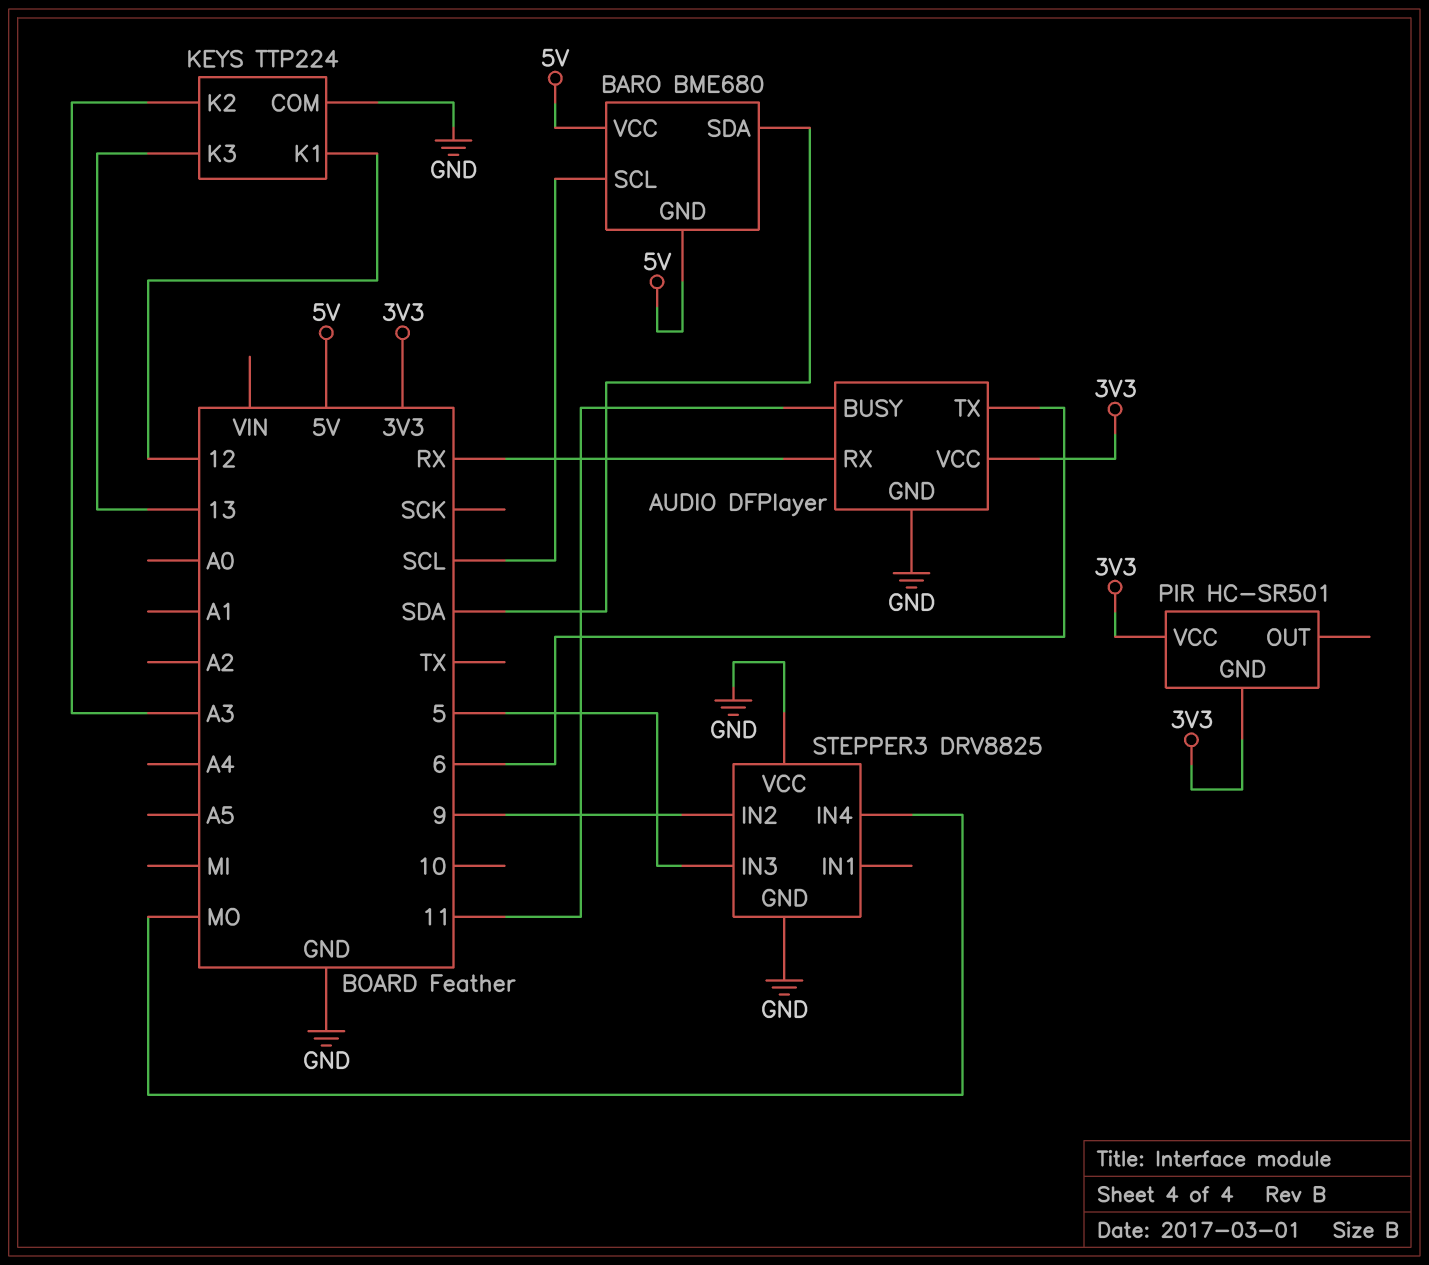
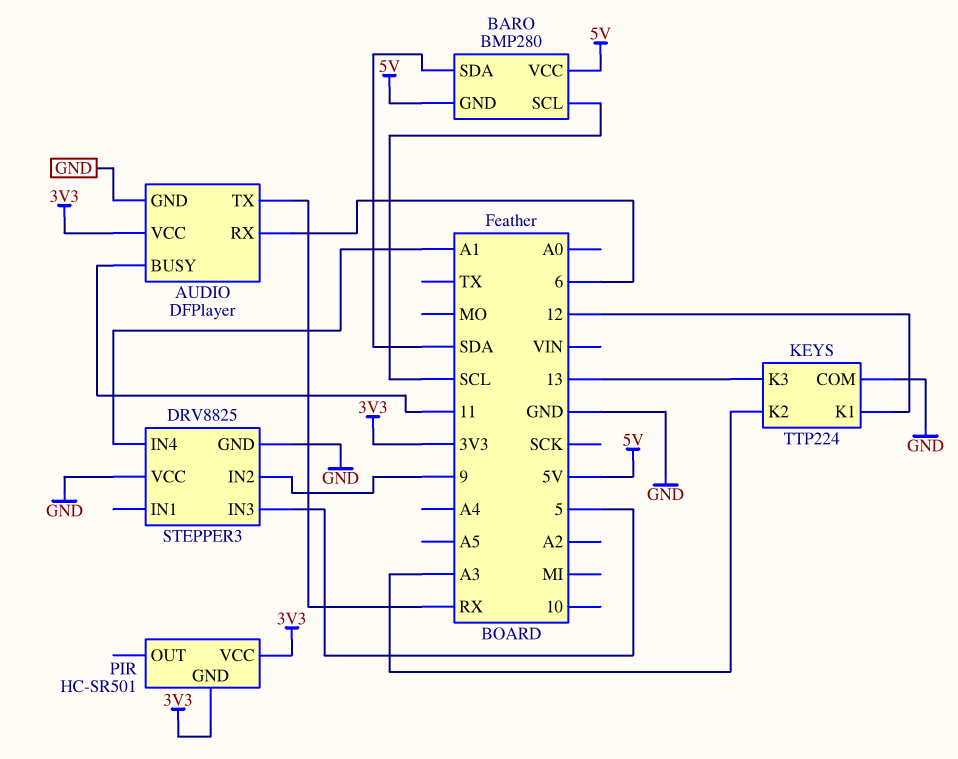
AUDIO pin RX: RX -> 6
AUDIO pin TX: 6 -> RX
BARO: BME680 -> BMP280
STEPPER3 pin IN4: MO -> A1

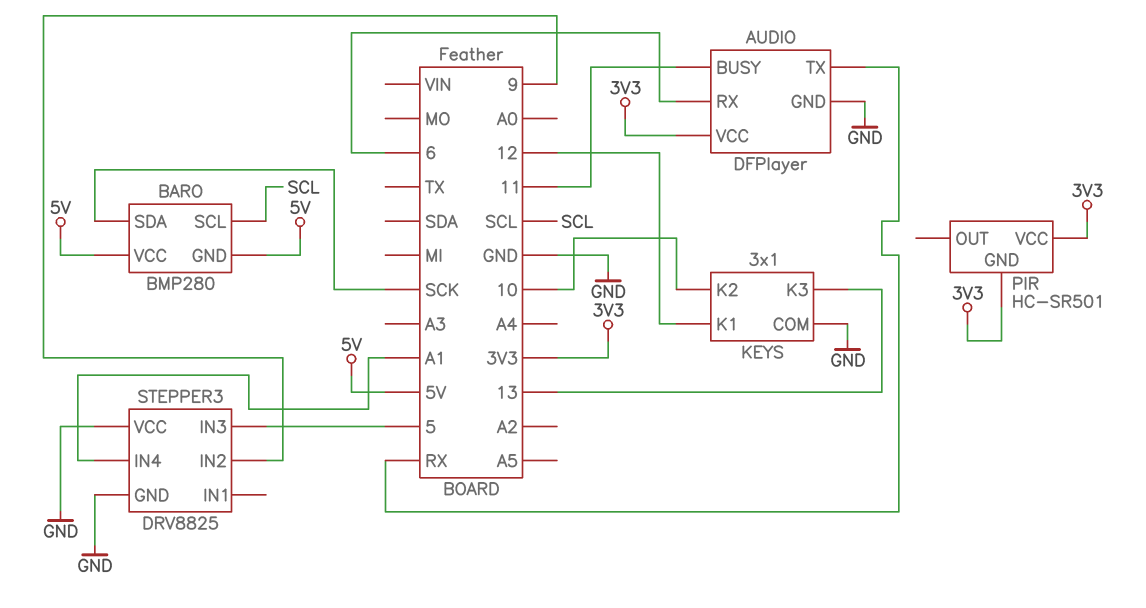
BARO pin SDA: SDA -> SCK
KEYS: TTP224 -> 3x1
KEYS pin K2: A3 -> 10

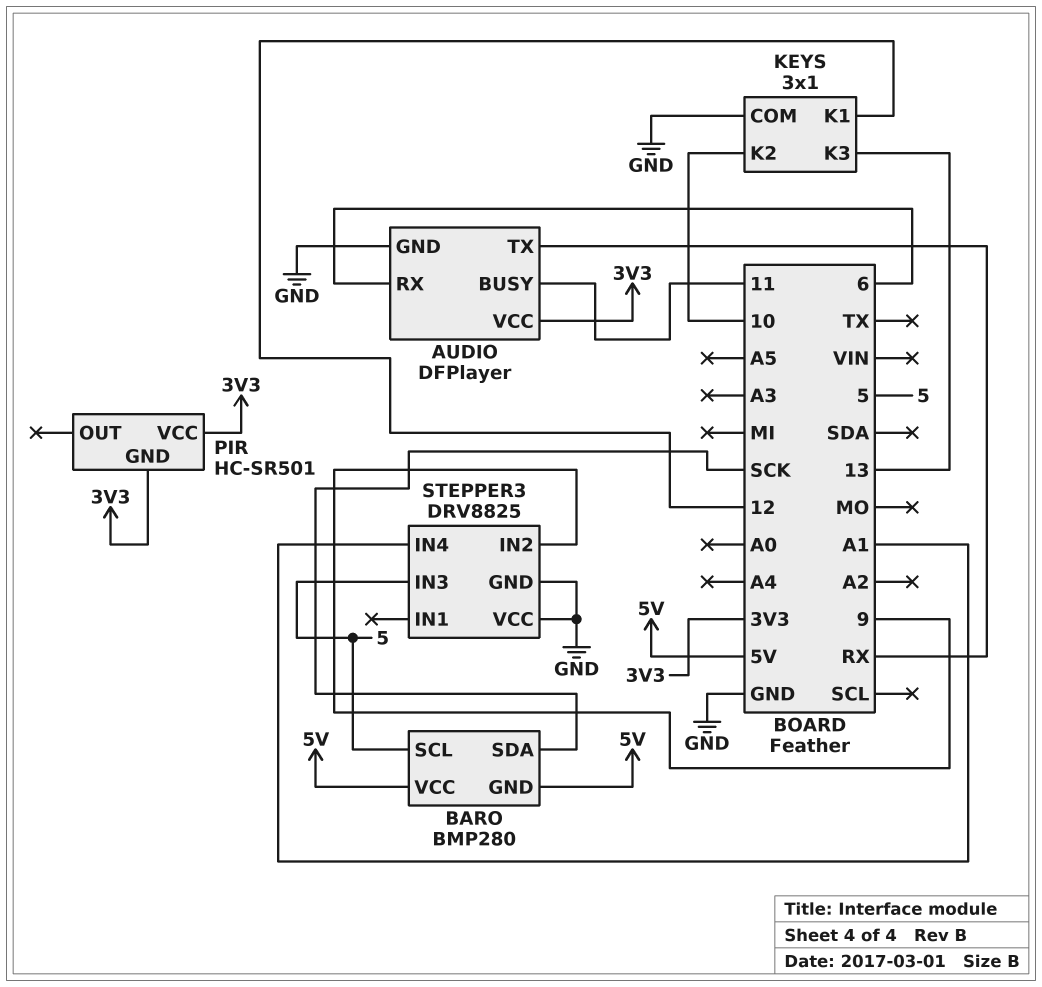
BARO pin SCL: SCL -> 5

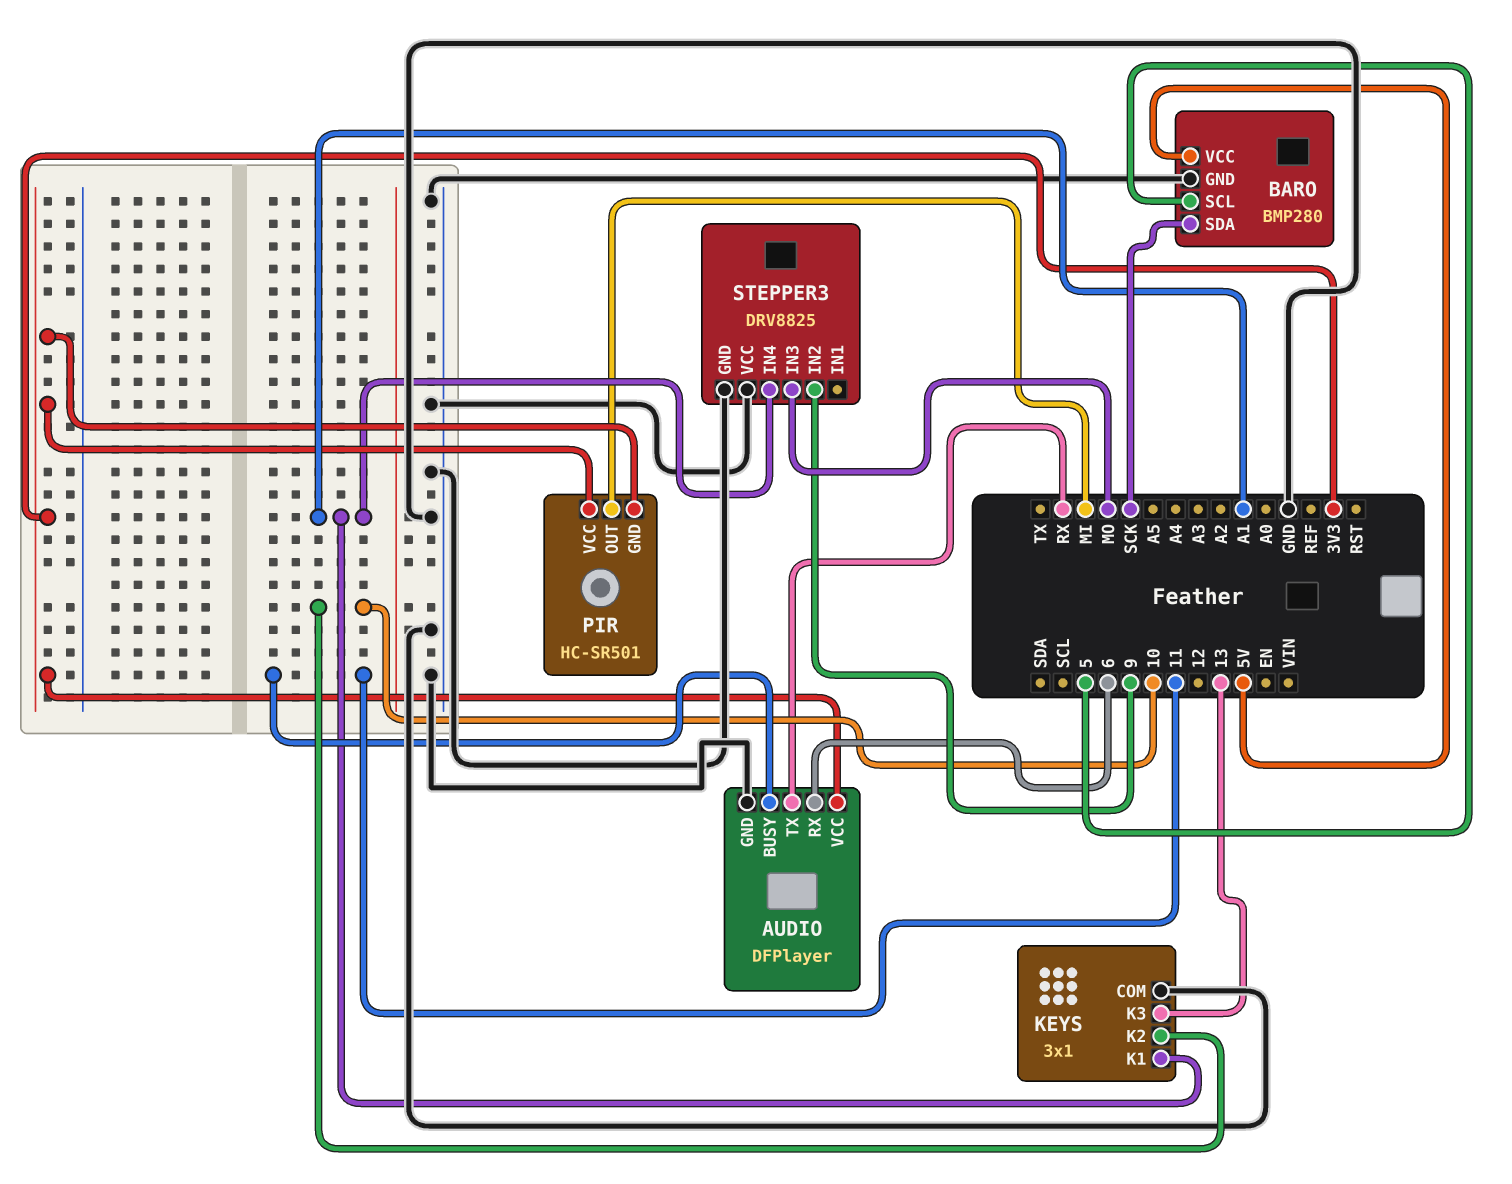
BARO pin GND: 5V -> GND
KEYS pin K1: 12 -> A1
PIR pin OUT: none -> MI
STEPPER3 pin IN3: 5 -> MO

